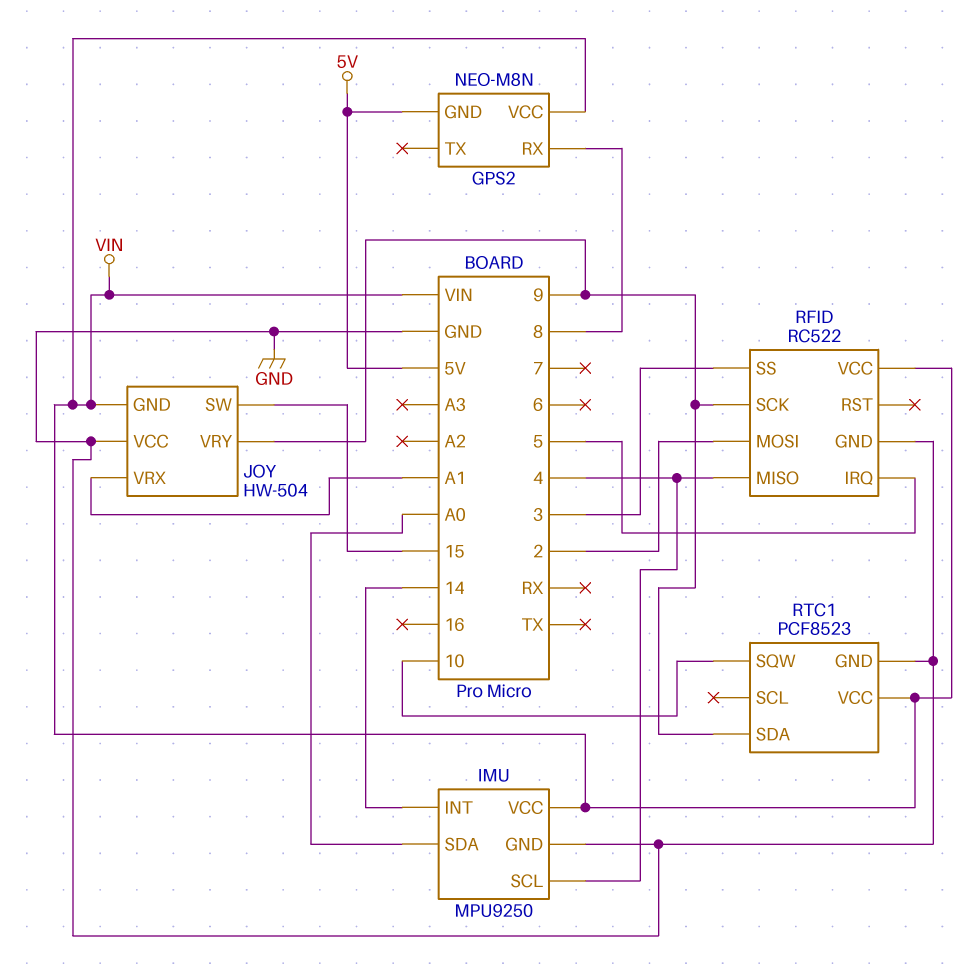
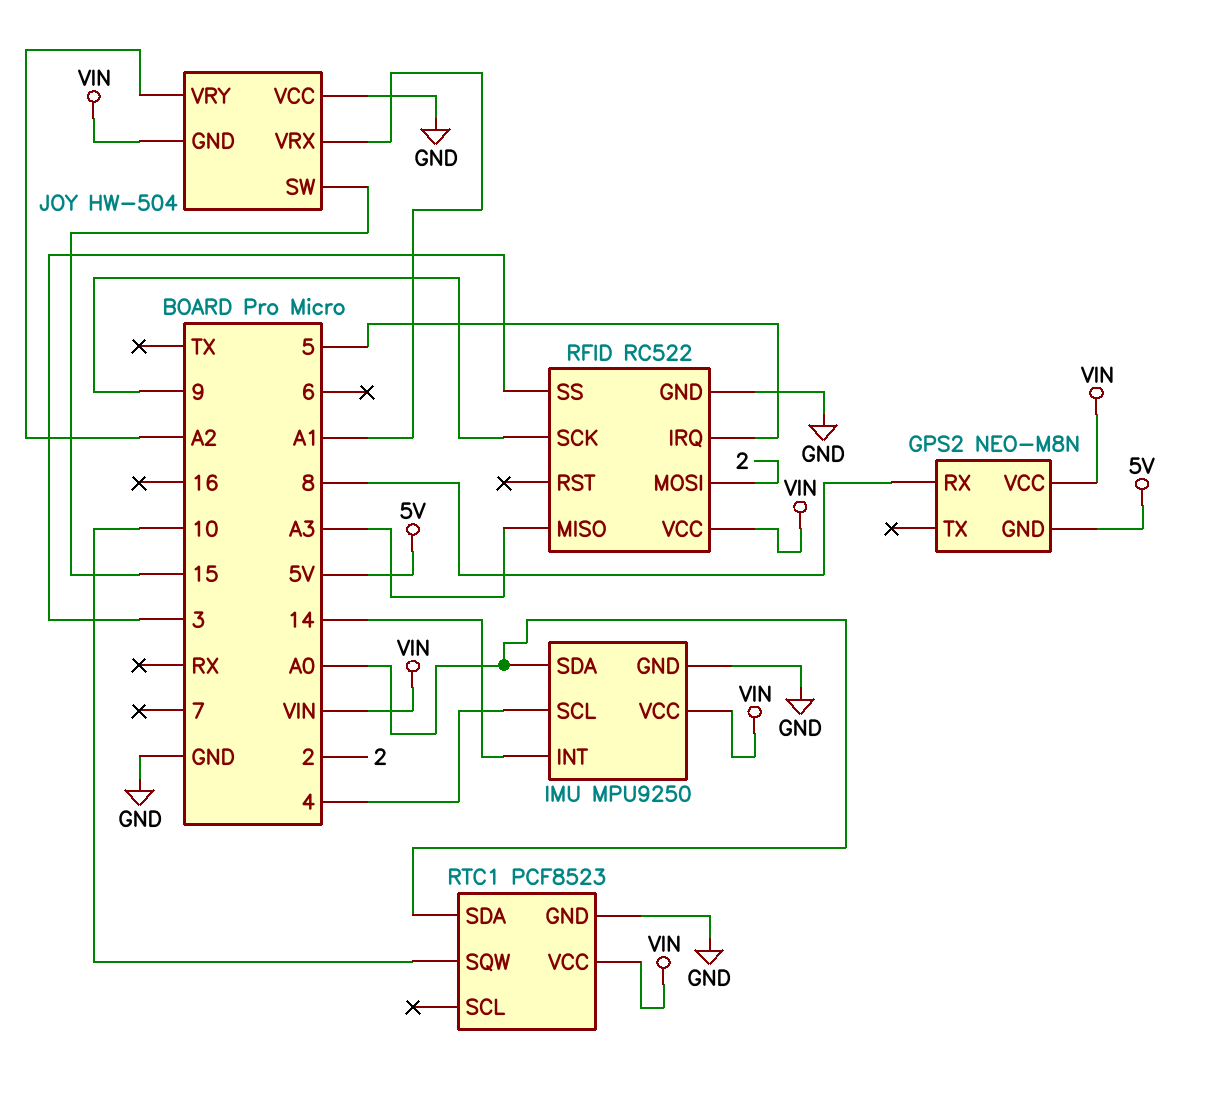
JOY pin VRY: 9 -> A2
RFID pin MISO: 4 -> A3
RTC1 pin SDA: 9 -> A0

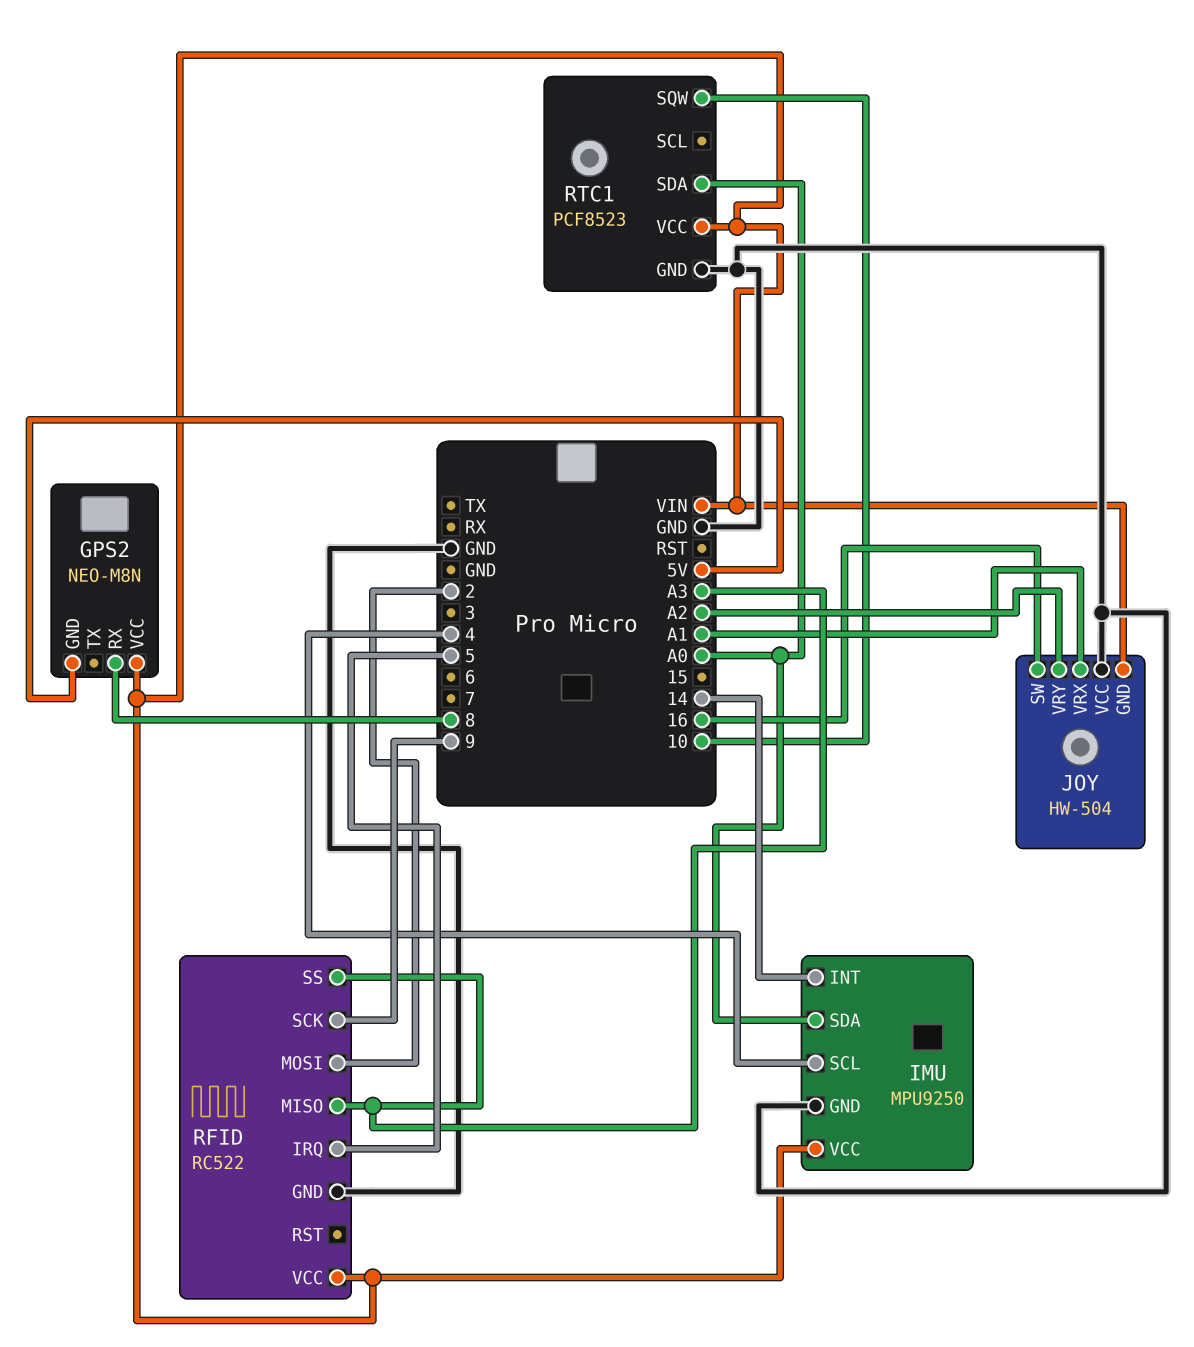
JOY pin SW: 15 -> 16
RFID pin SS: 3 -> A3

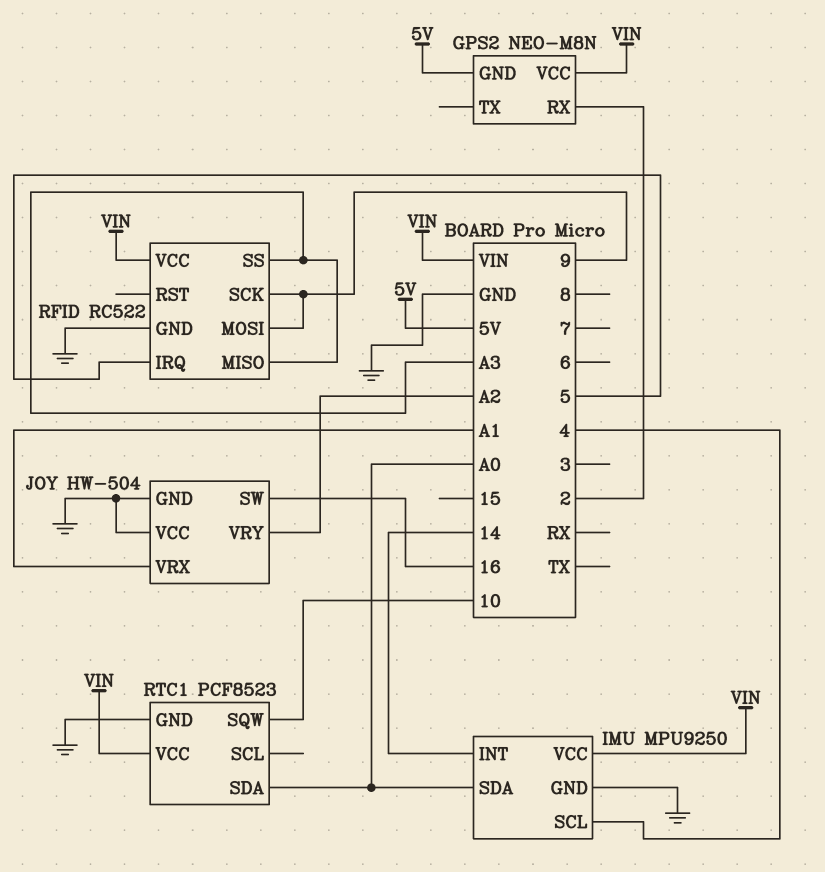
GPS2 pin RX: 8 -> 2
JOY pin GND: VIN -> GND
RFID pin MOSI: 2 -> 9

